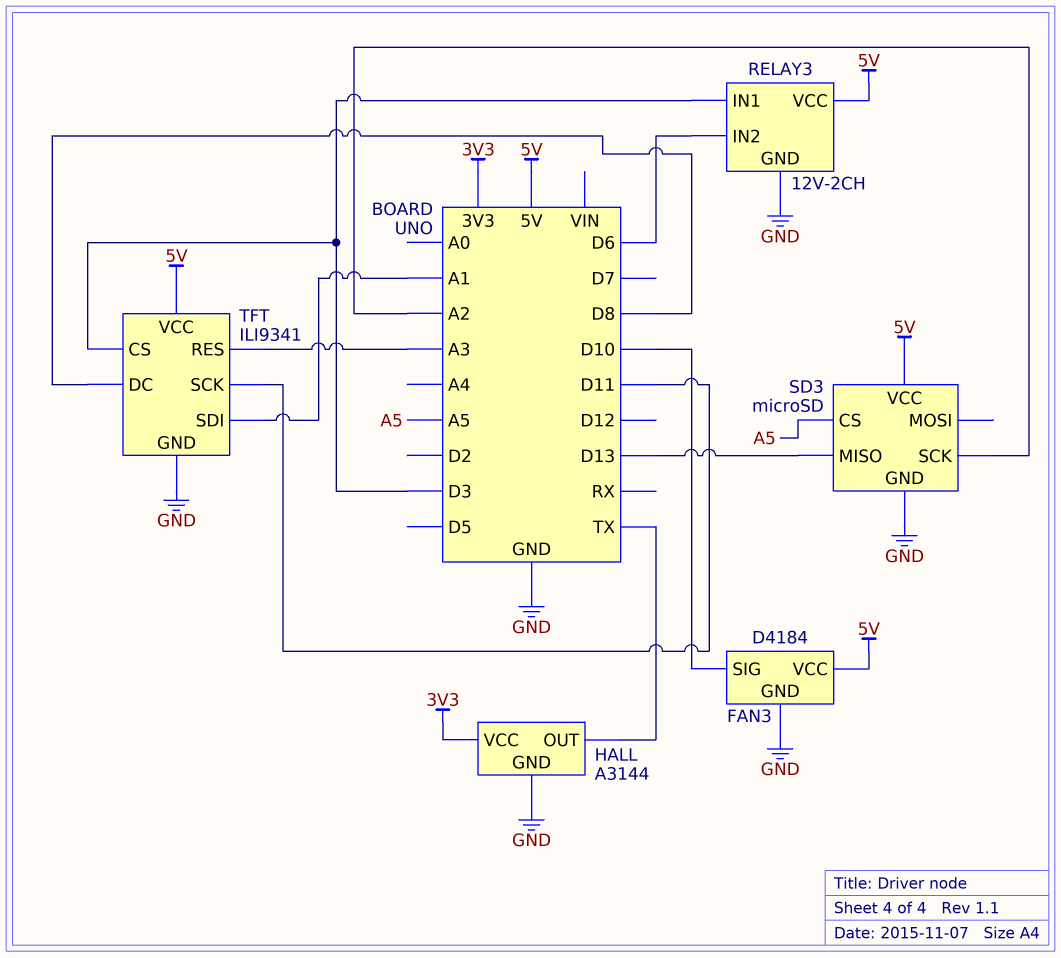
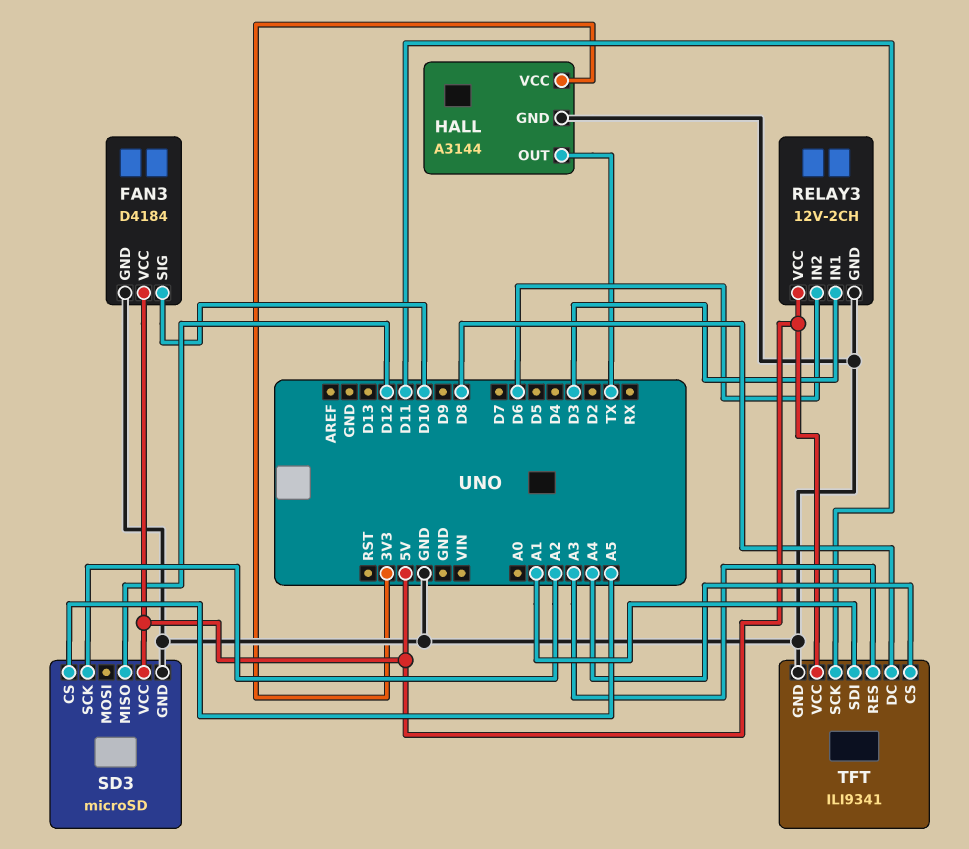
SD3 pin MISO: D13 -> D12
TFT pin CS: D3 -> A4

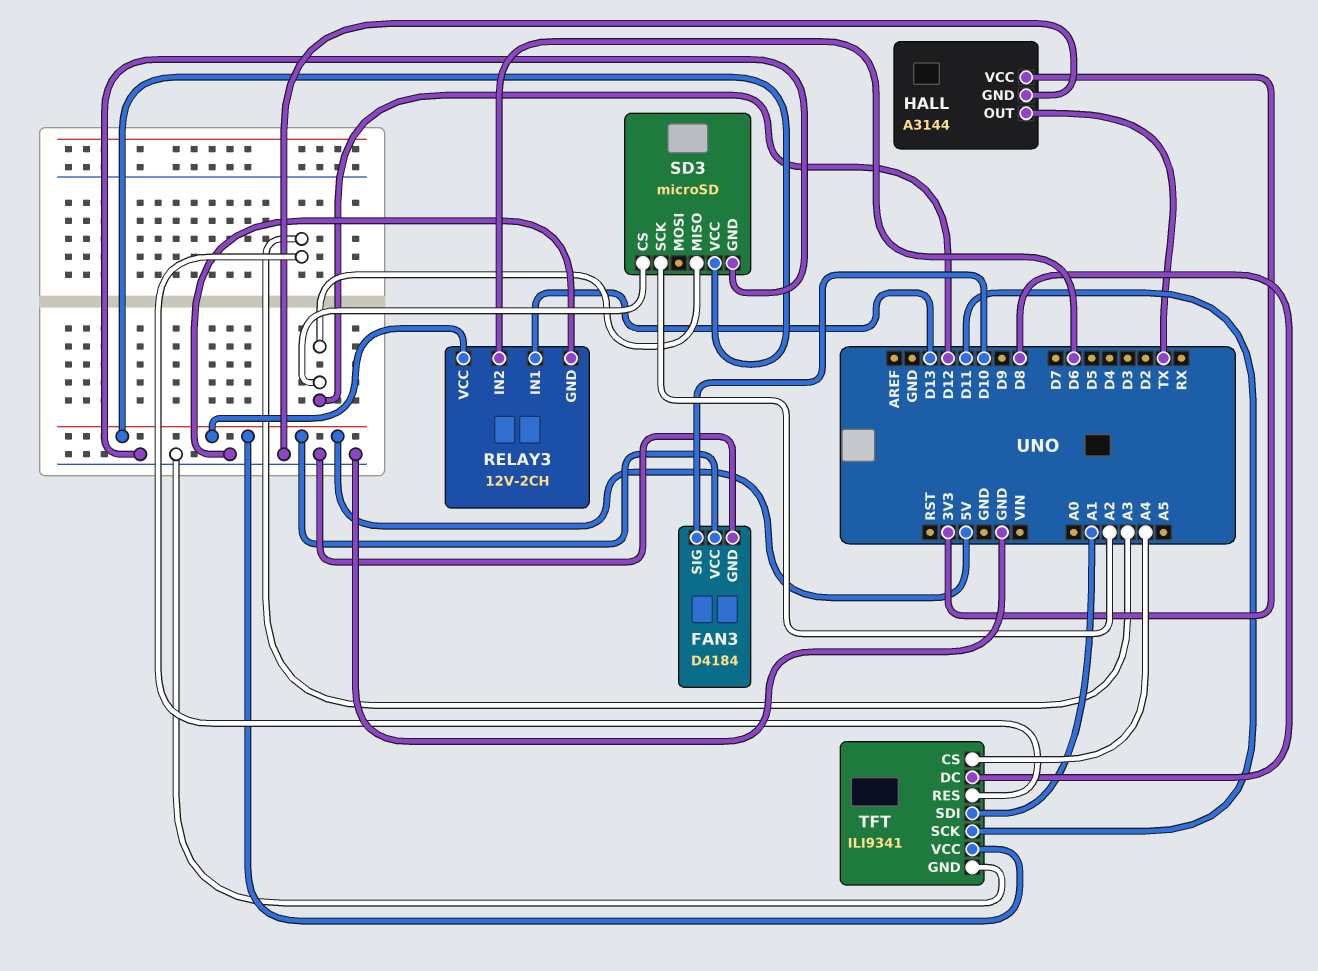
RELAY3 pin IN1: D3 -> D13
SD3 pin CS: A5 -> D12

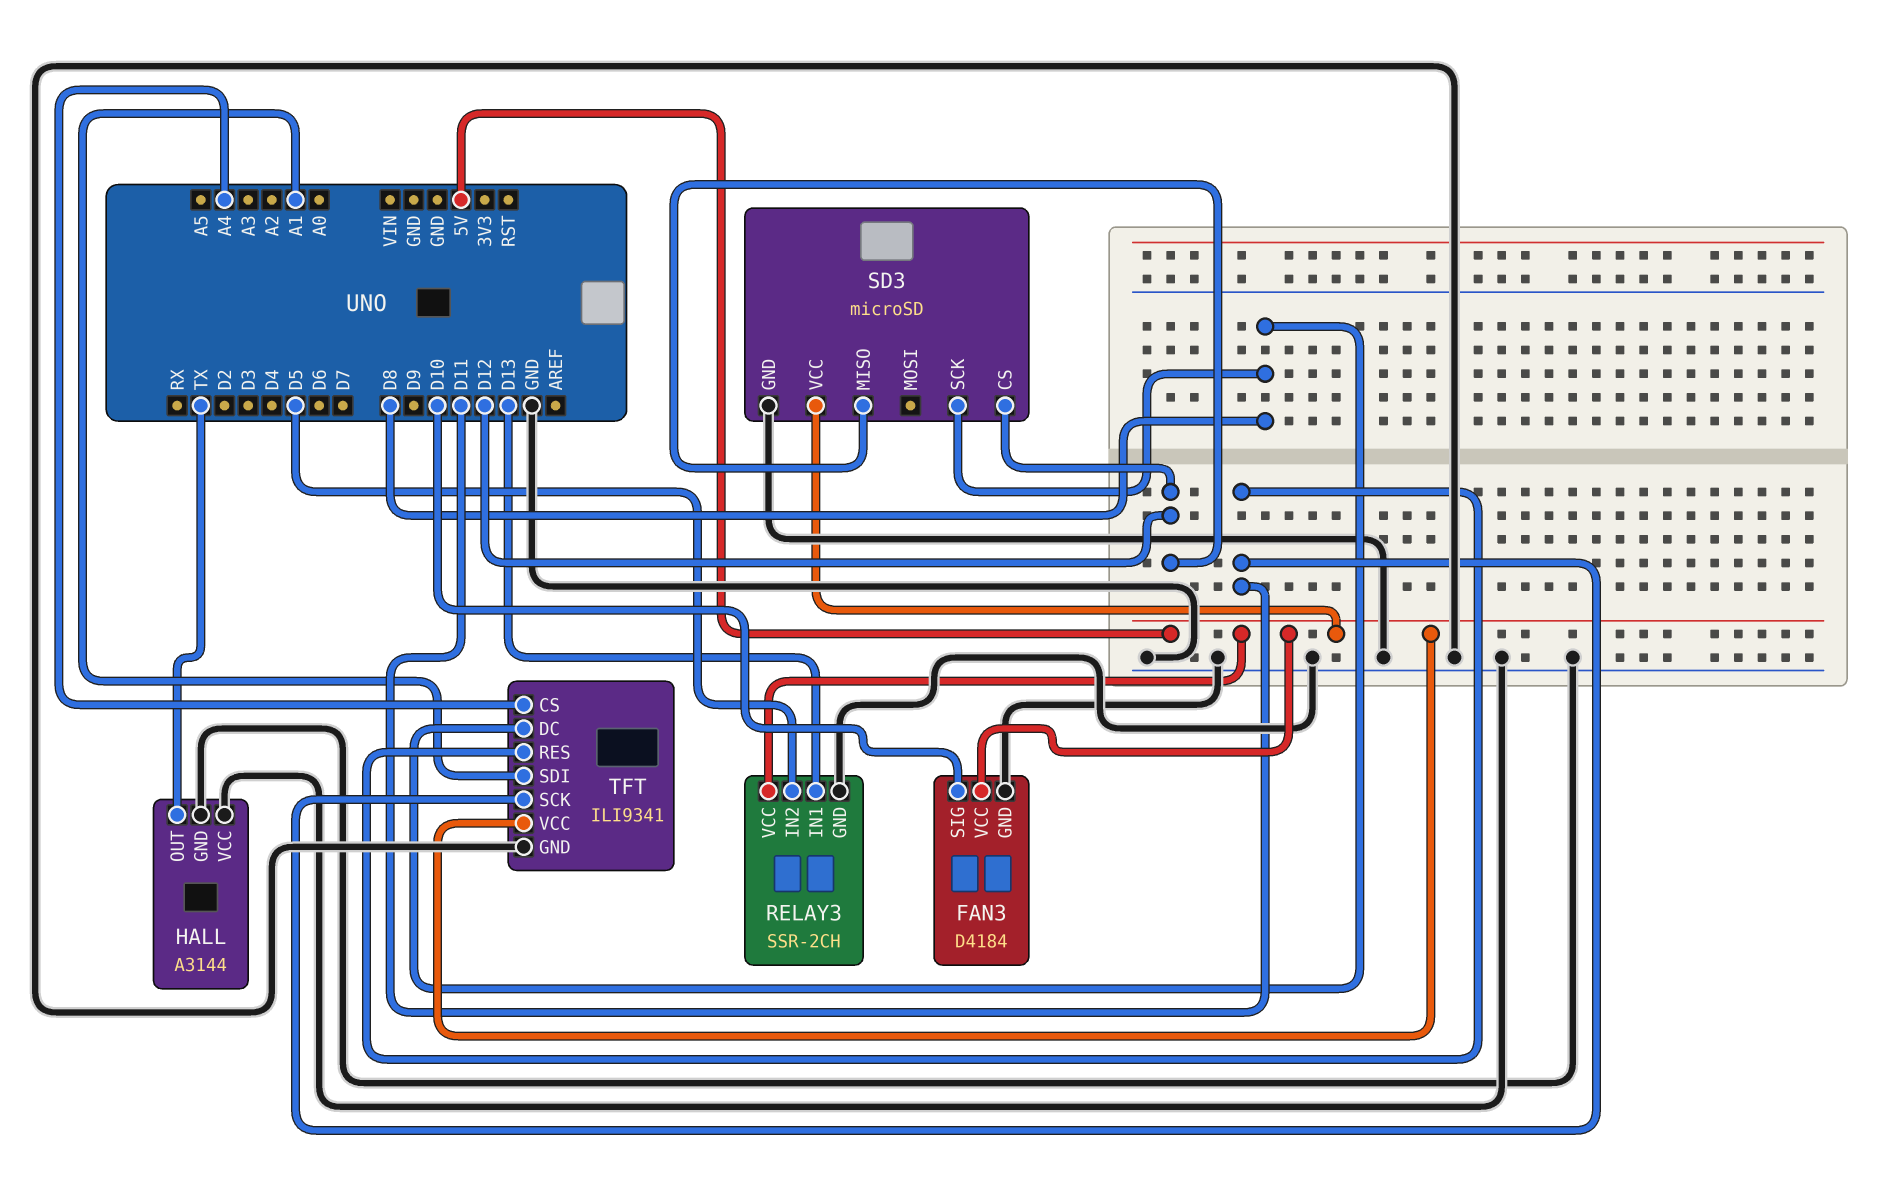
HALL pin VCC: 3V3 -> GND
RELAY3: 12V-2CH -> SSR-2CH
RELAY3 pin IN2: D6 -> D5
SD3 pin SCK: A2 -> D8
TFT pin RES: A3 -> D11

